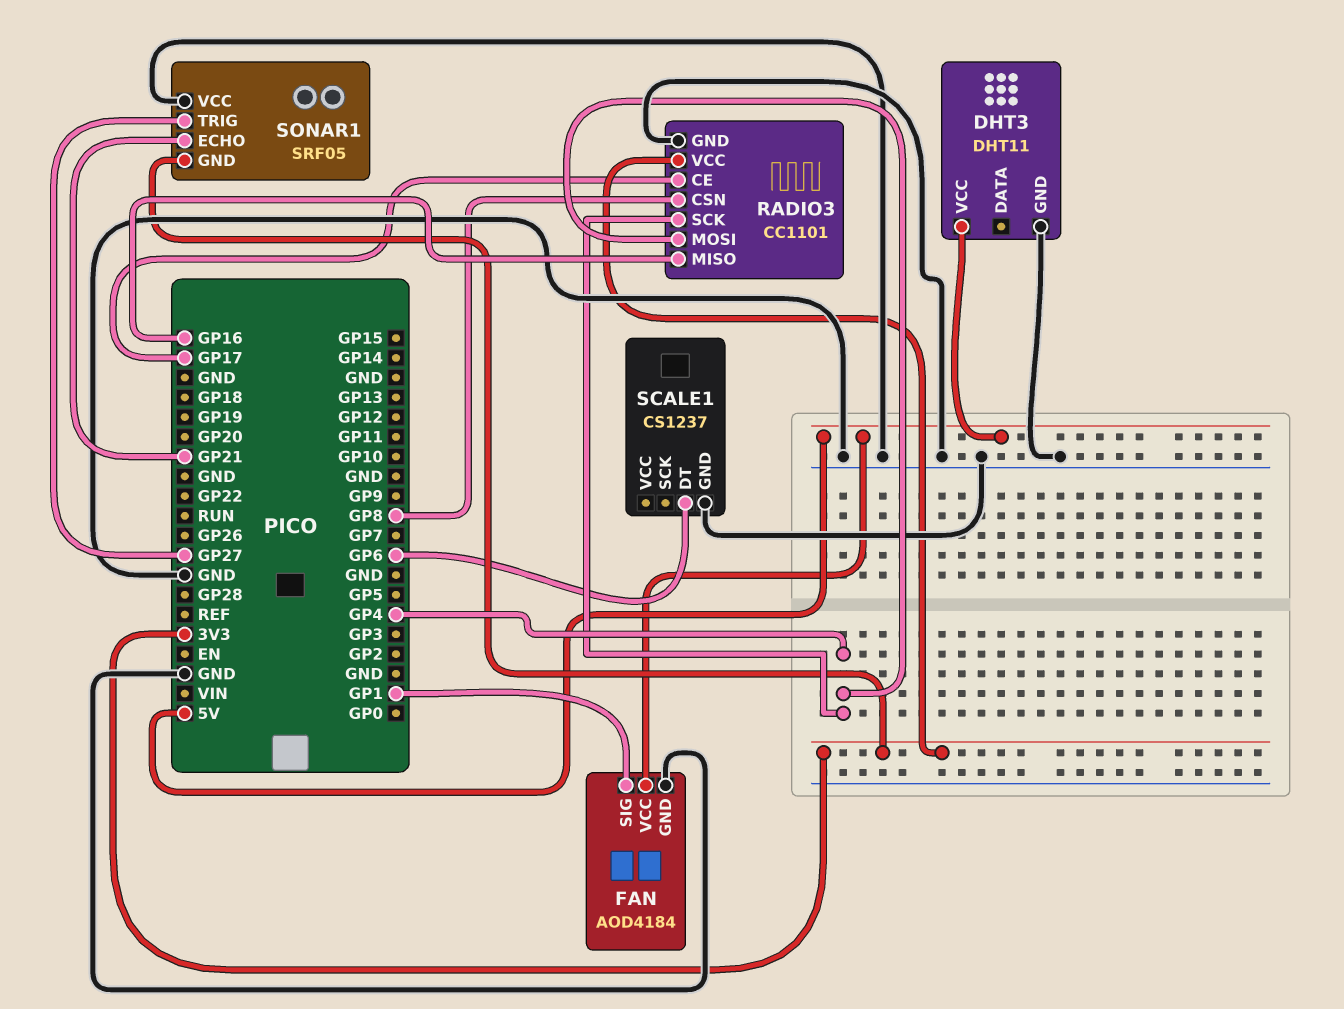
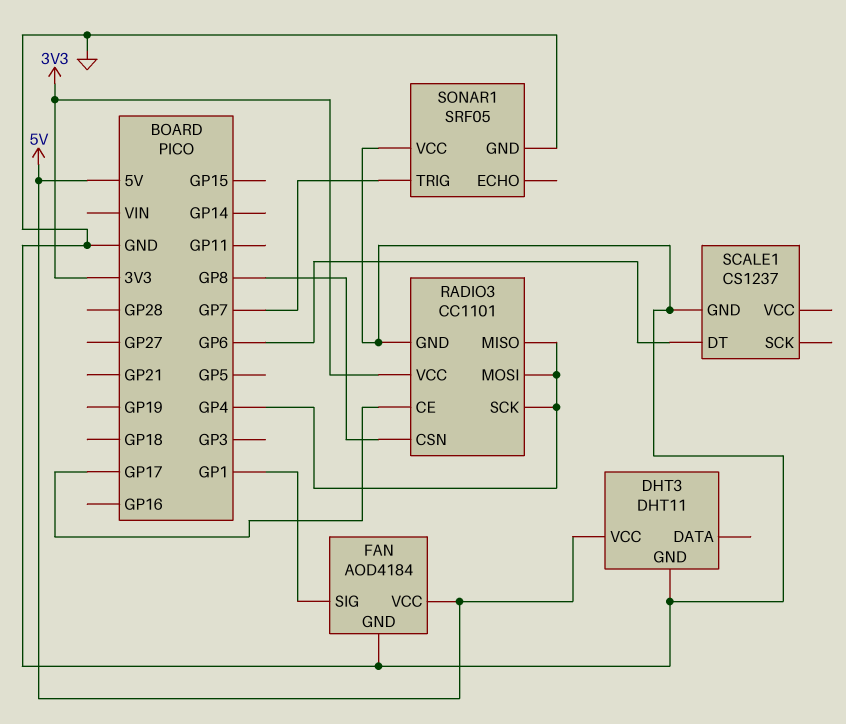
RADIO3 pin MISO: GP16 -> GP4
SONAR1 pin ECHO: GP21 -> none
SONAR1 pin GND: 3V3 -> GND
SONAR1 pin TRIG: GP27 -> GP7

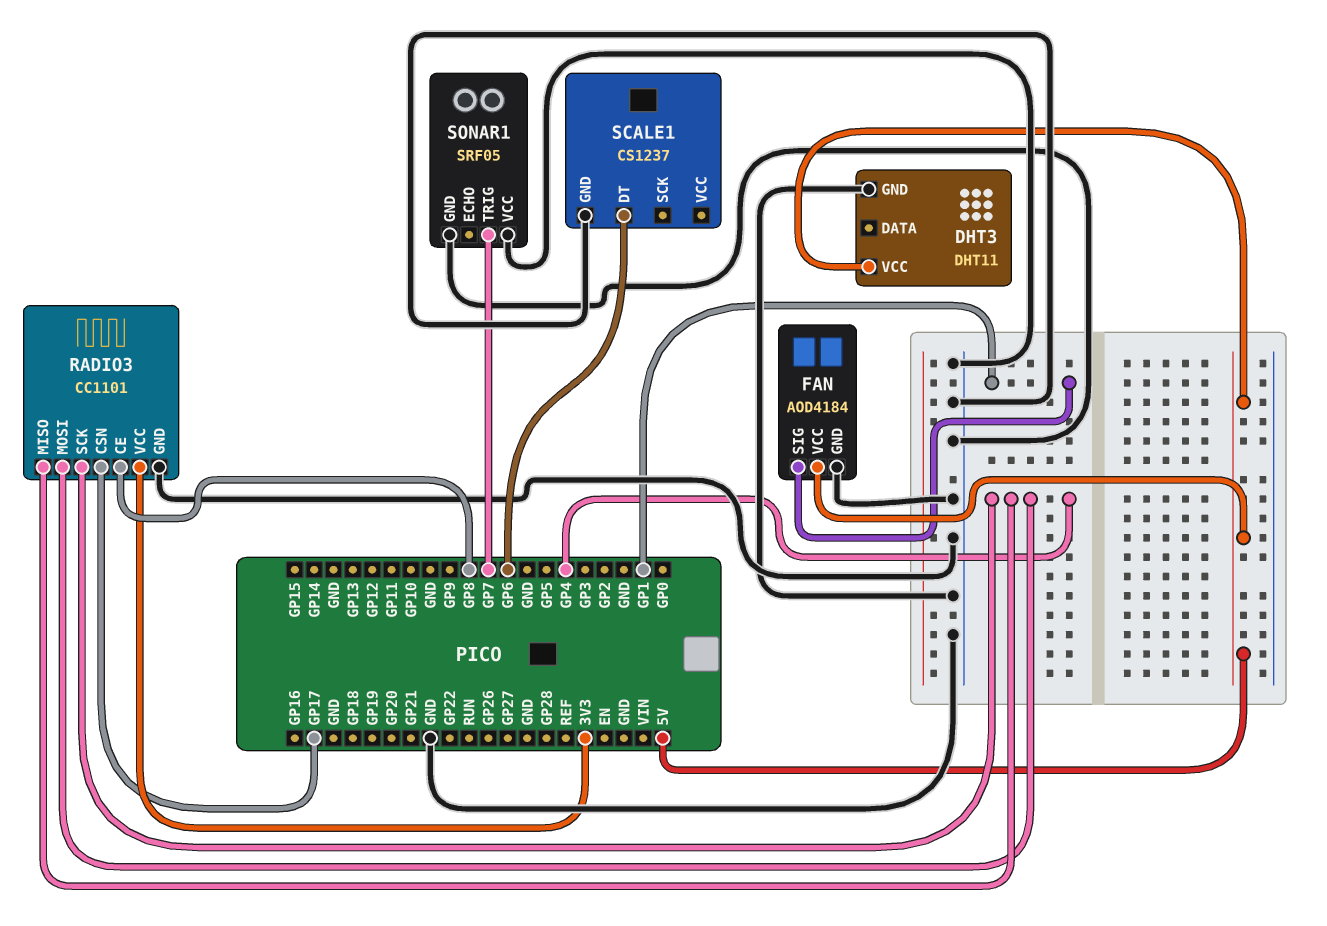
RADIO3 pin CE: GP17 -> GP8
RADIO3 pin CSN: GP8 -> GP17

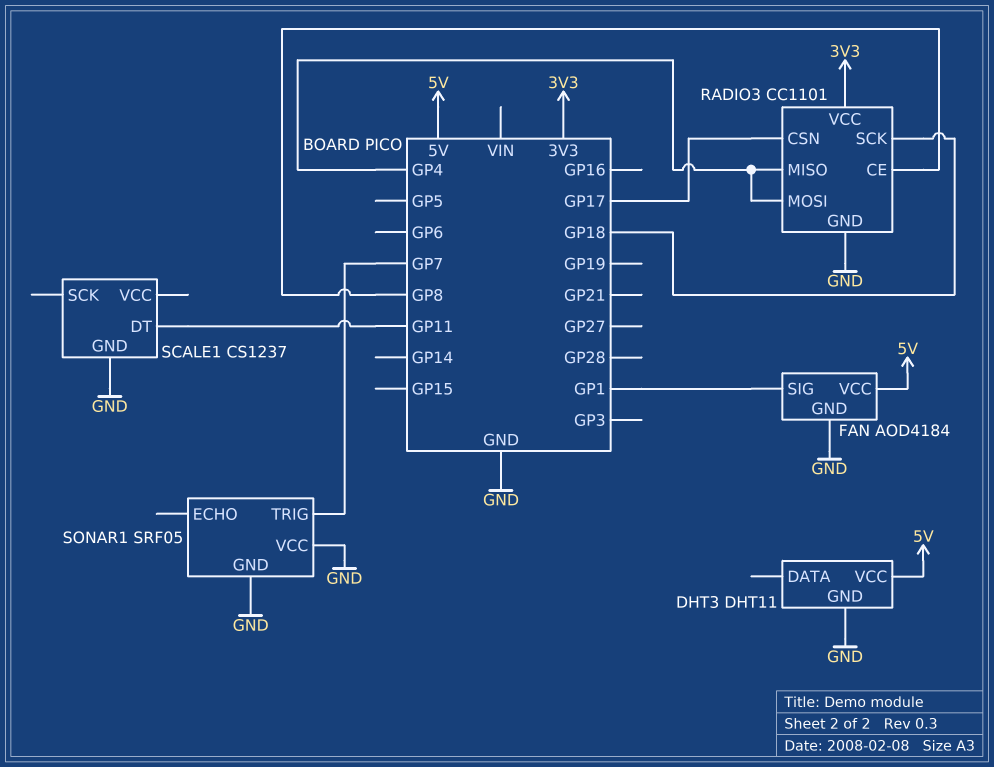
RADIO3 pin SCK: GP4 -> GP18
SCALE1 pin DT: GP6 -> GP11

